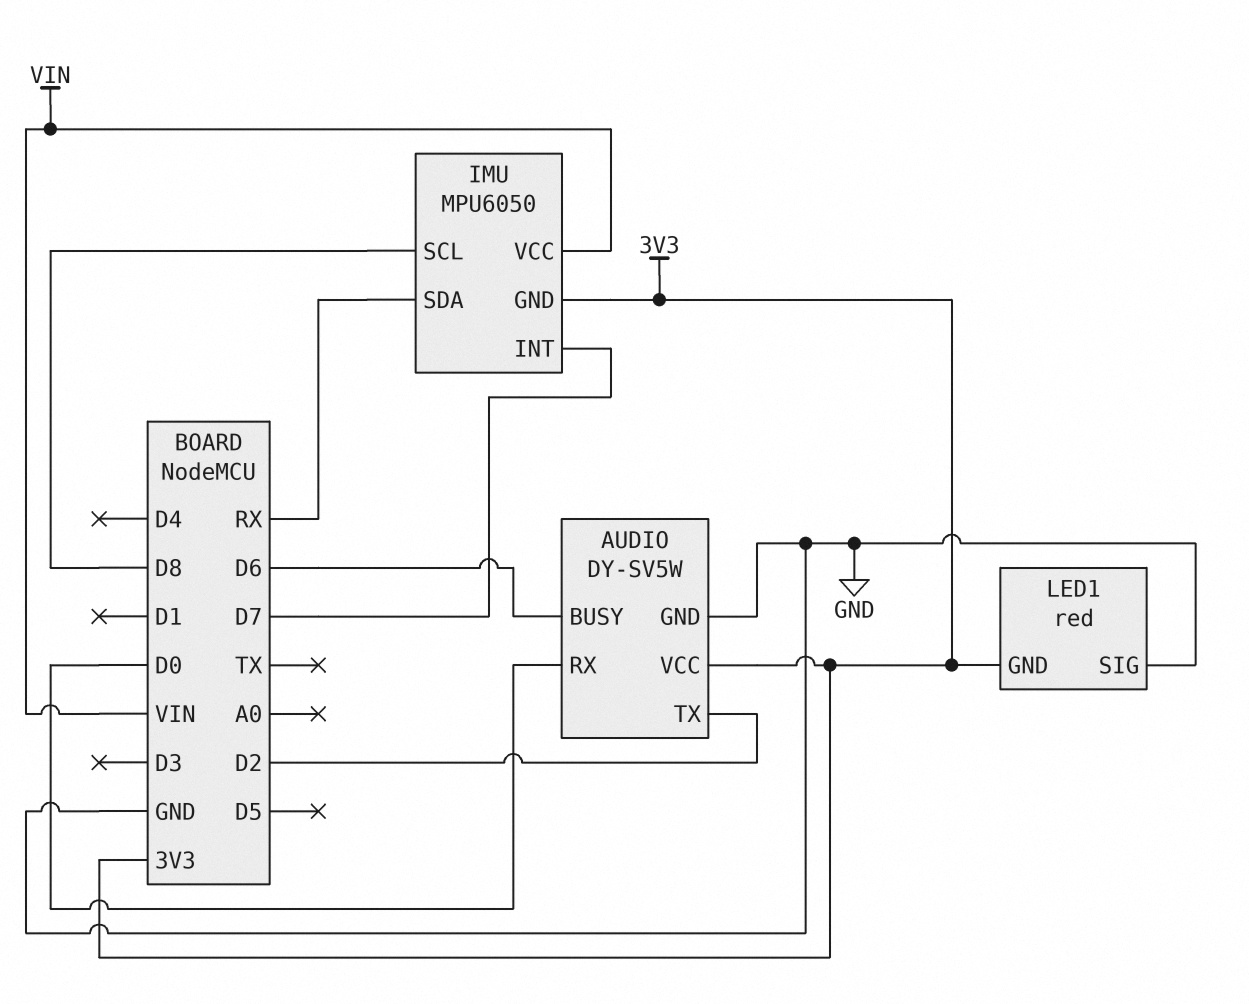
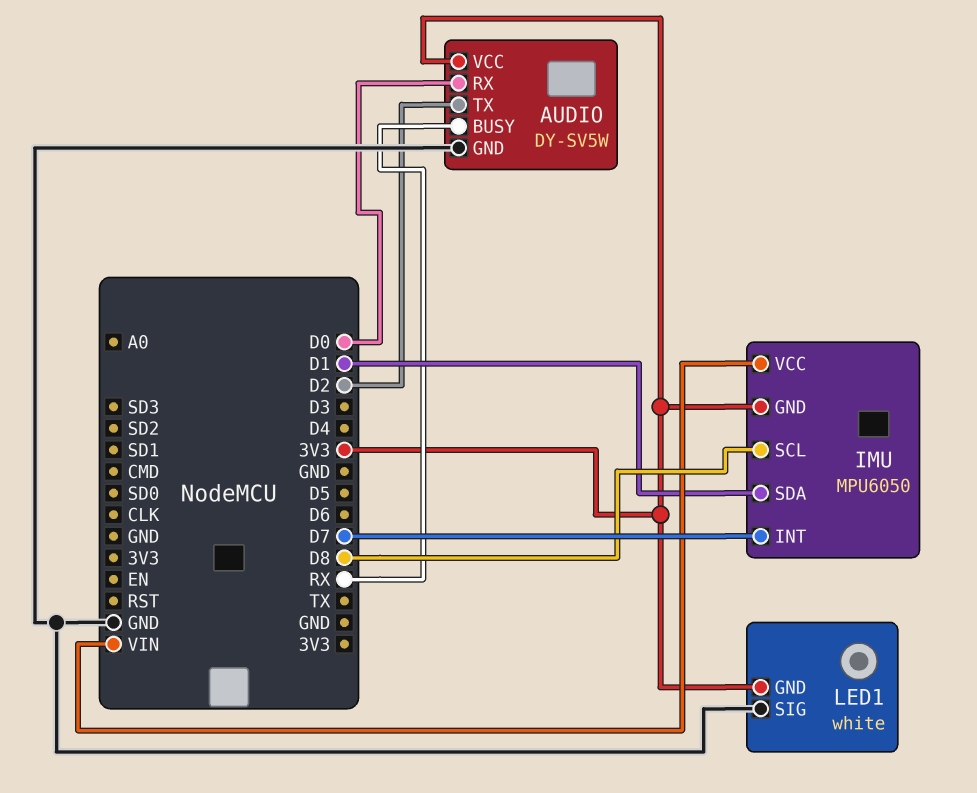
AUDIO pin BUSY: D6 -> RX
IMU pin SDA: RX -> D1
LED1: red -> white

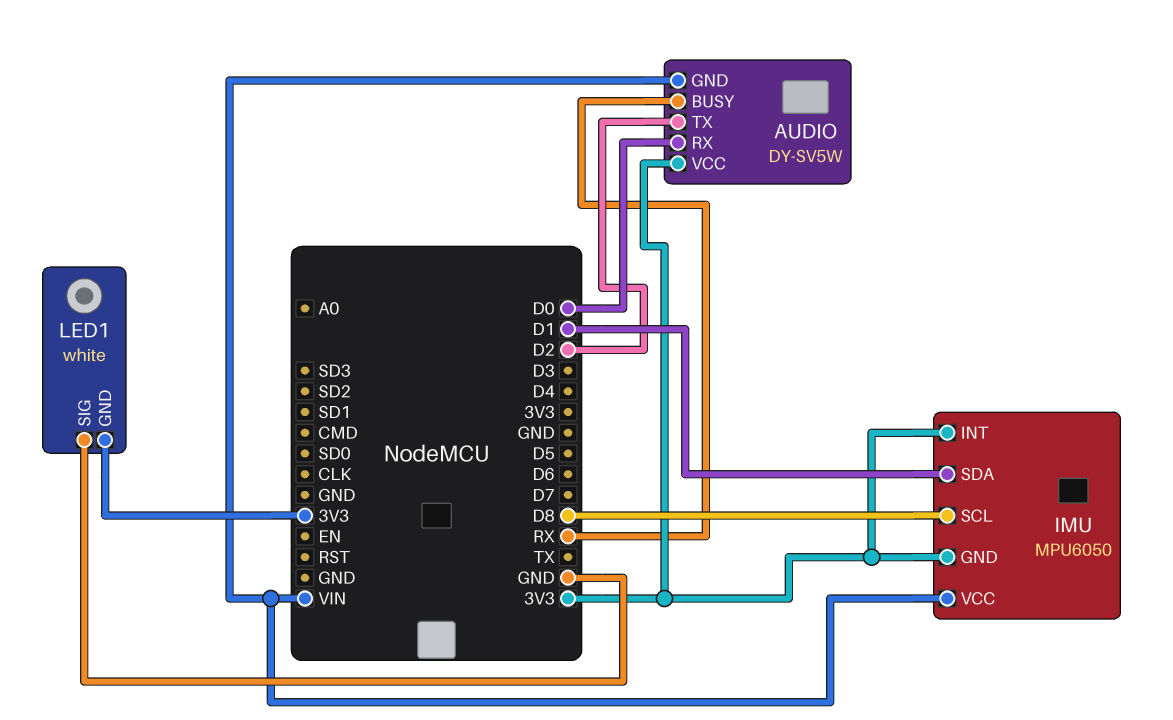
AUDIO pin GND: GND -> VIN
IMU pin INT: D7 -> 3V3

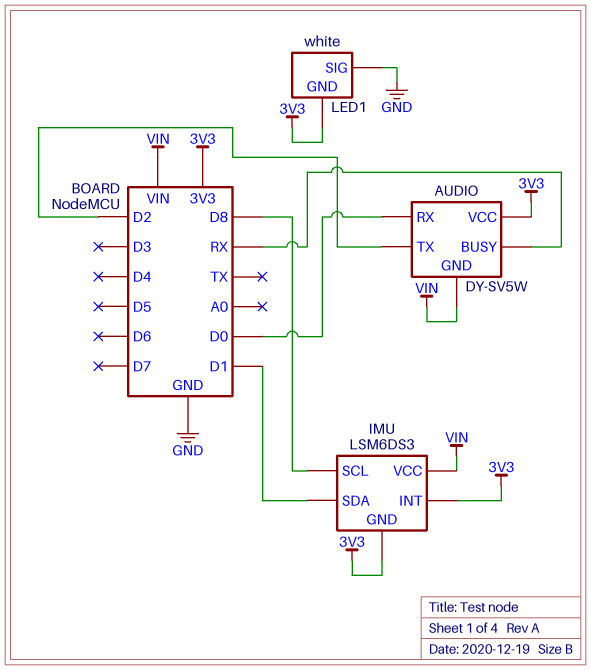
IMU: MPU6050 -> LSM6DS3

